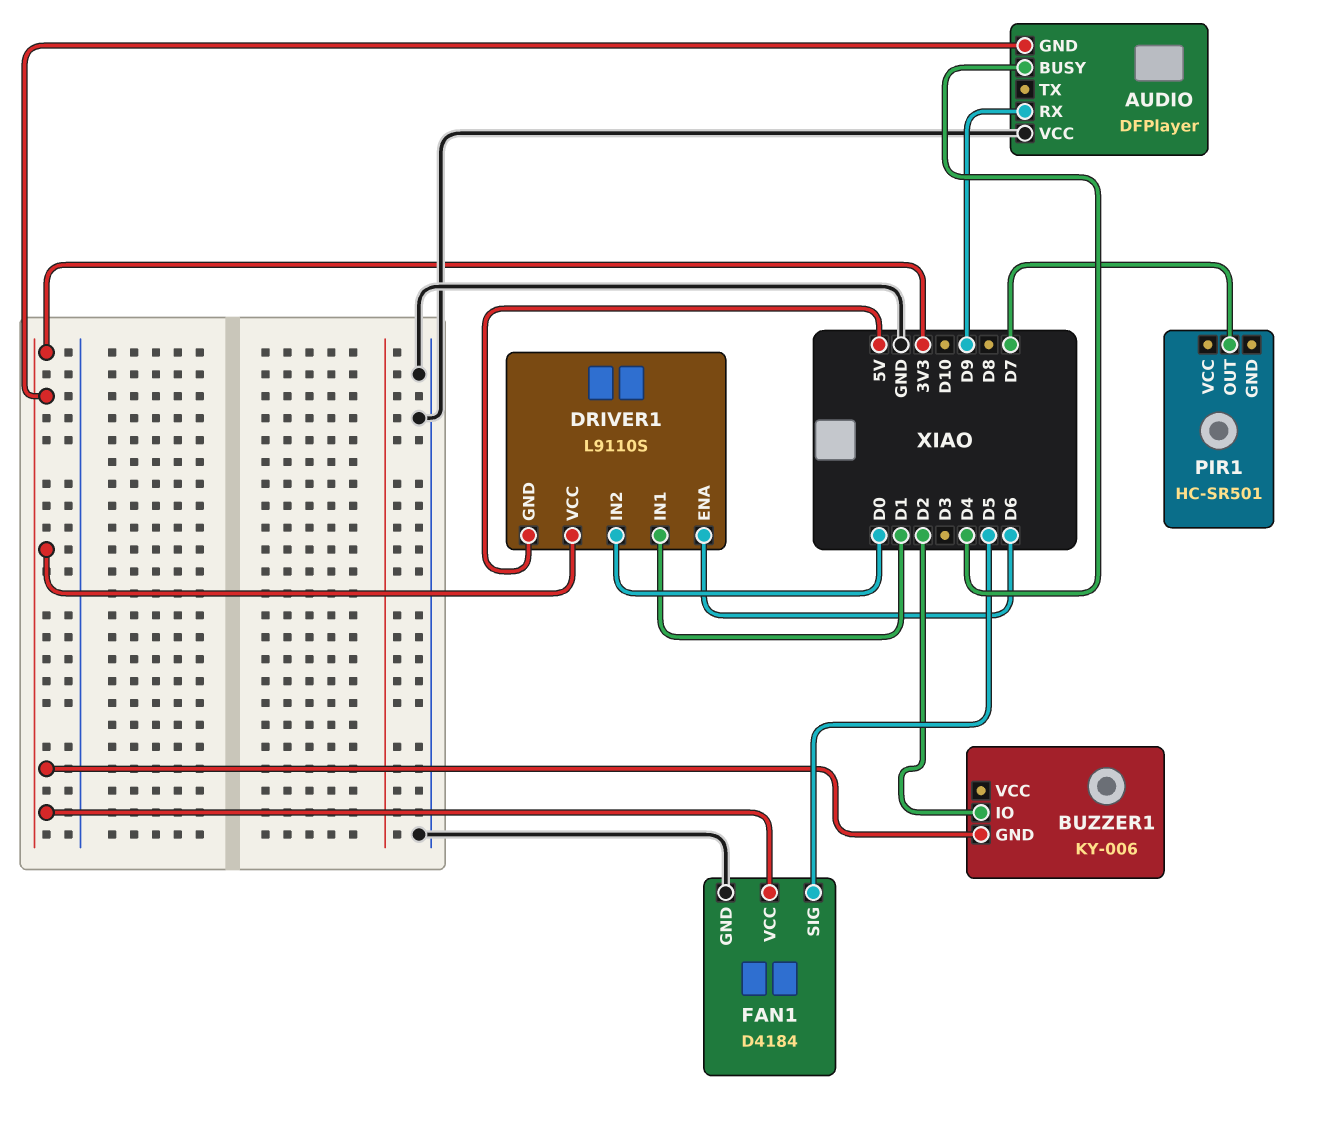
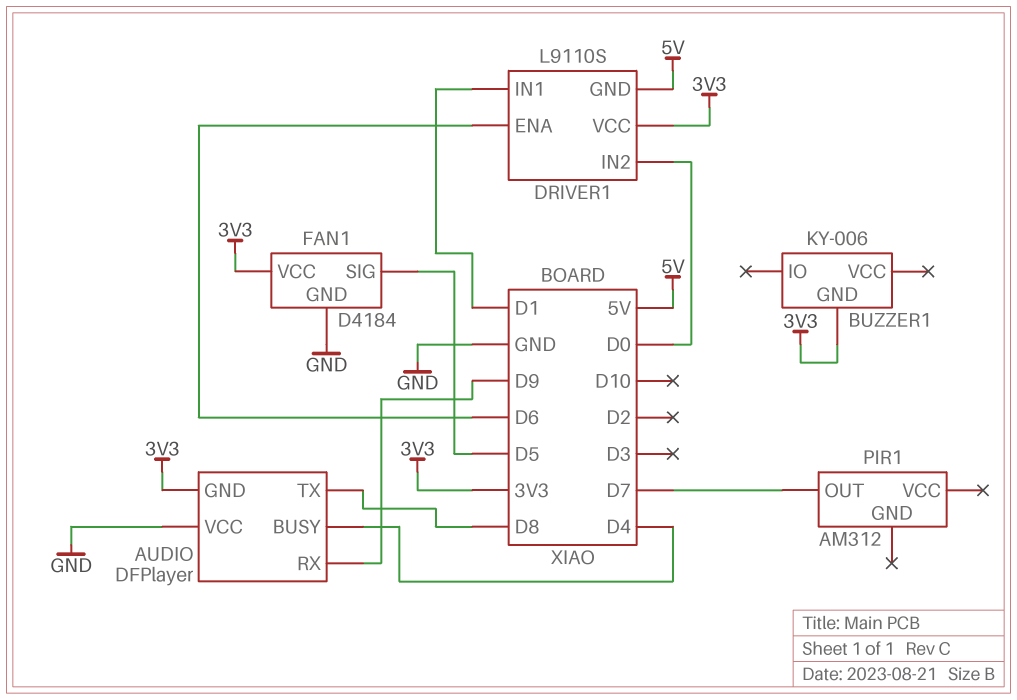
AUDIO pin TX: none -> D8
BUZZER1 pin IO: D2 -> none
PIR1: HC-SR501 -> AM312

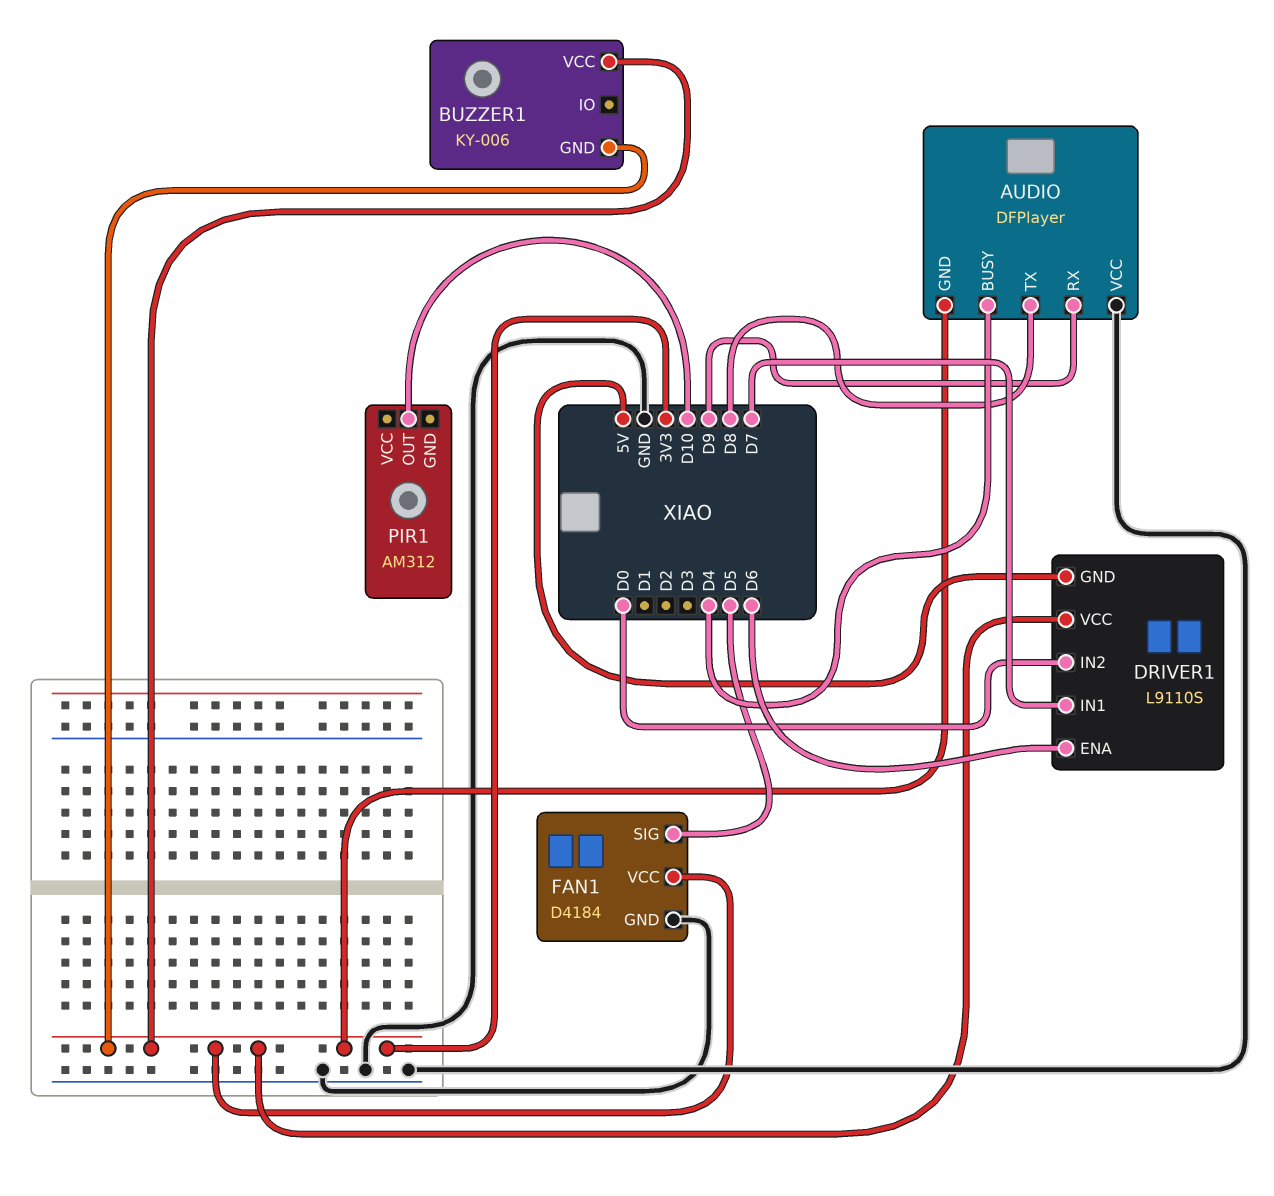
BUZZER1 pin VCC: none -> 3V3
DRIVER1 pin IN1: D1 -> D7
PIR1 pin OUT: D7 -> D10

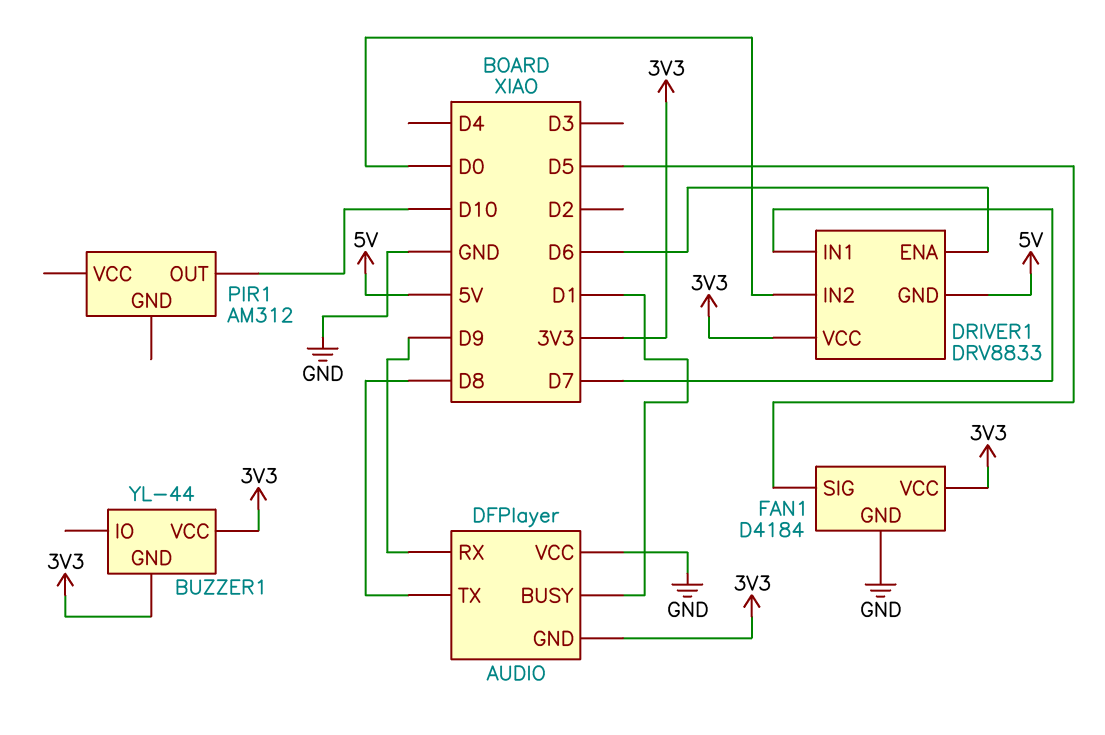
AUDIO pin BUSY: D4 -> D1
BUZZER1: KY-006 -> YL-44
DRIVER1: L9110S -> DRV8833

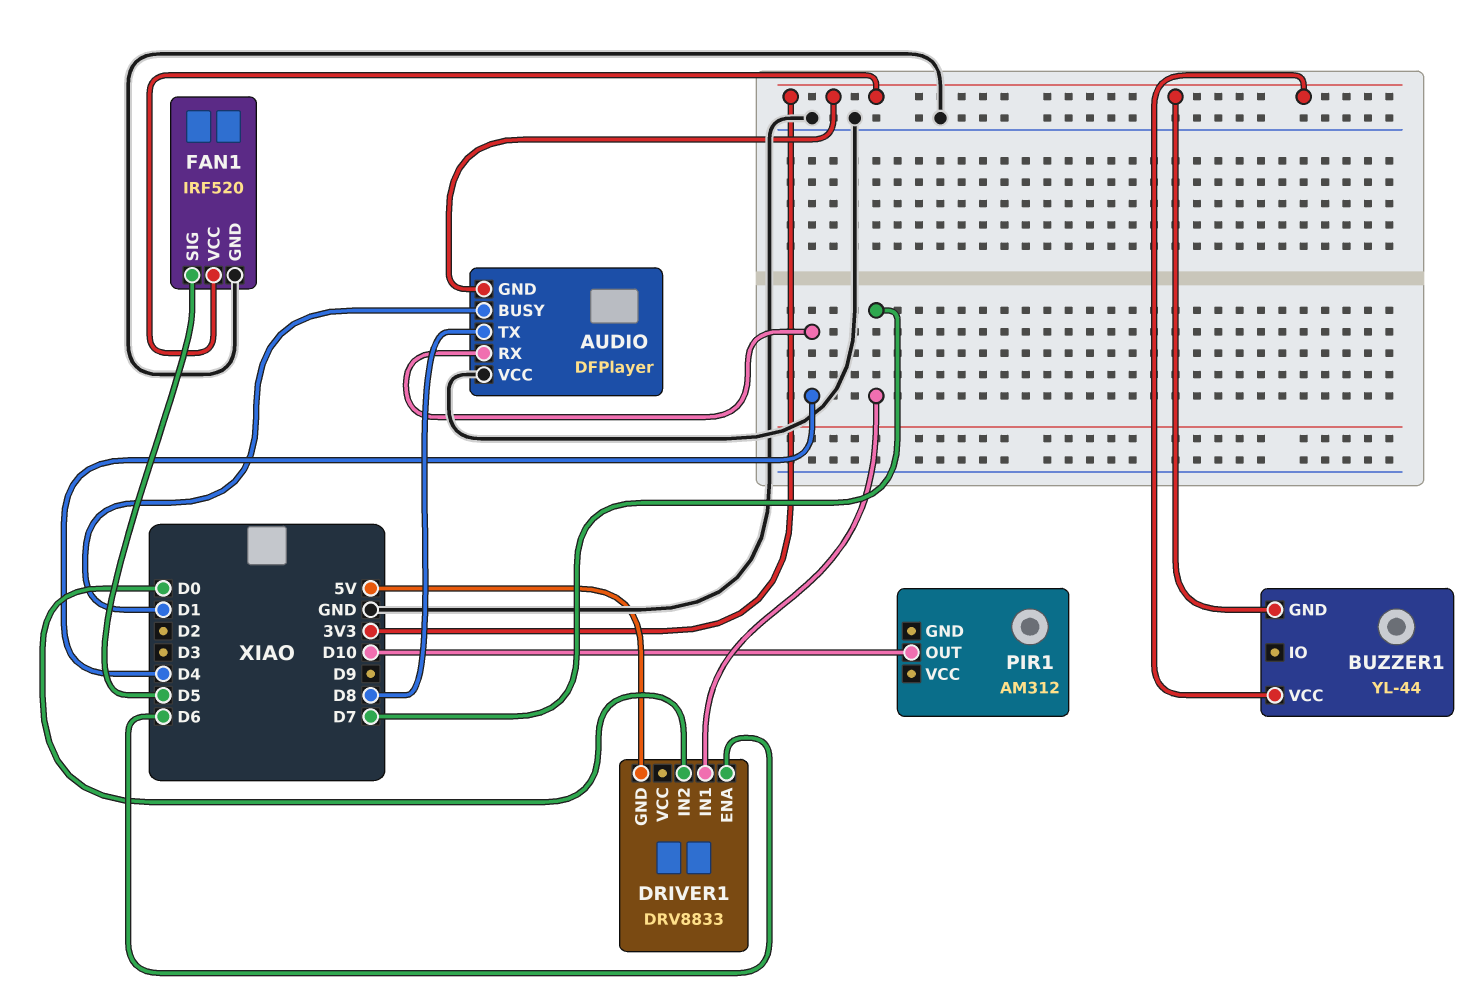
AUDIO pin RX: D9 -> D4
DRIVER1 pin VCC: 3V3 -> none
FAN1: D4184 -> IRF520

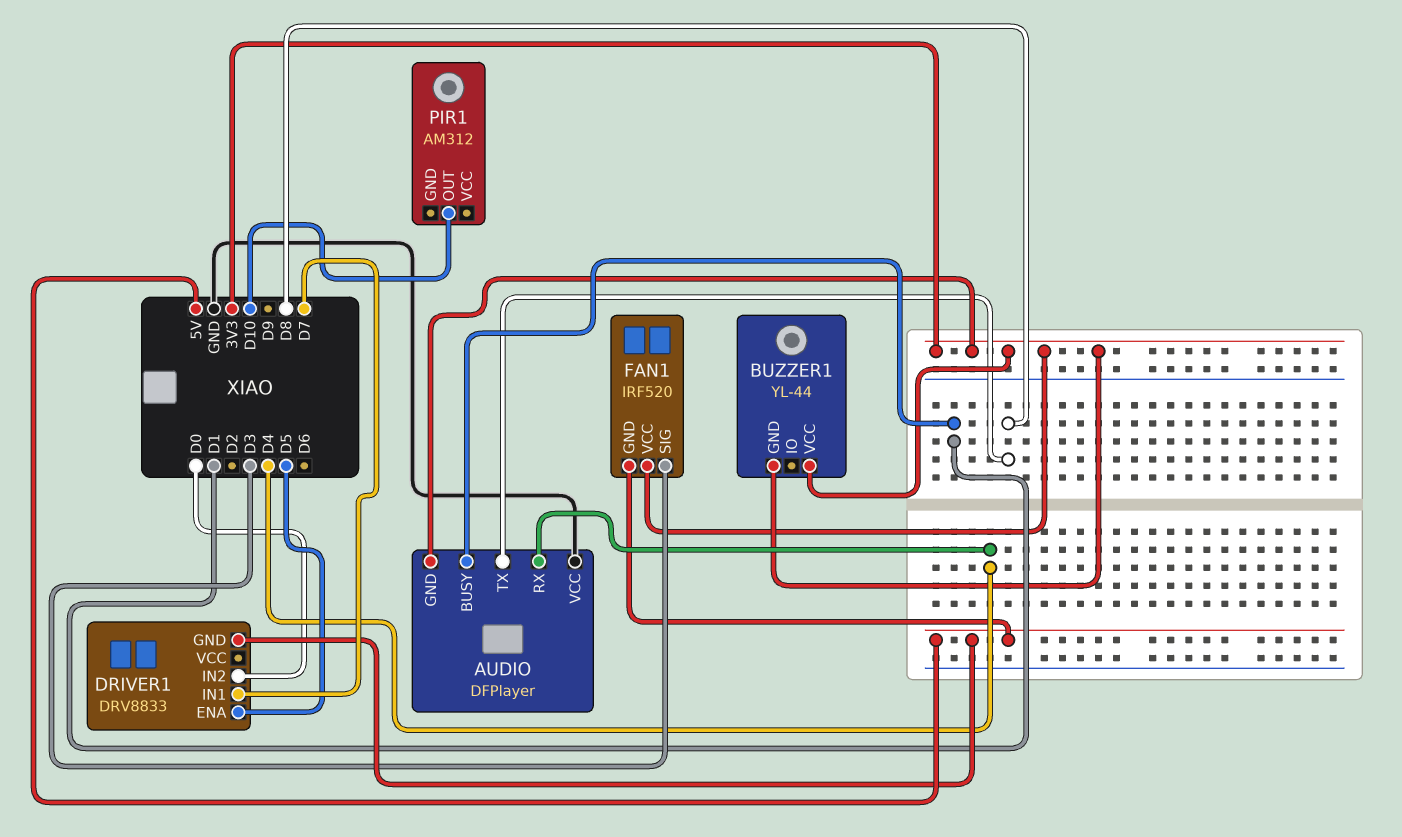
DRIVER1 pin ENA: D6 -> D5
FAN1 pin GND: GND -> 5V
FAN1 pin SIG: D5 -> D3

